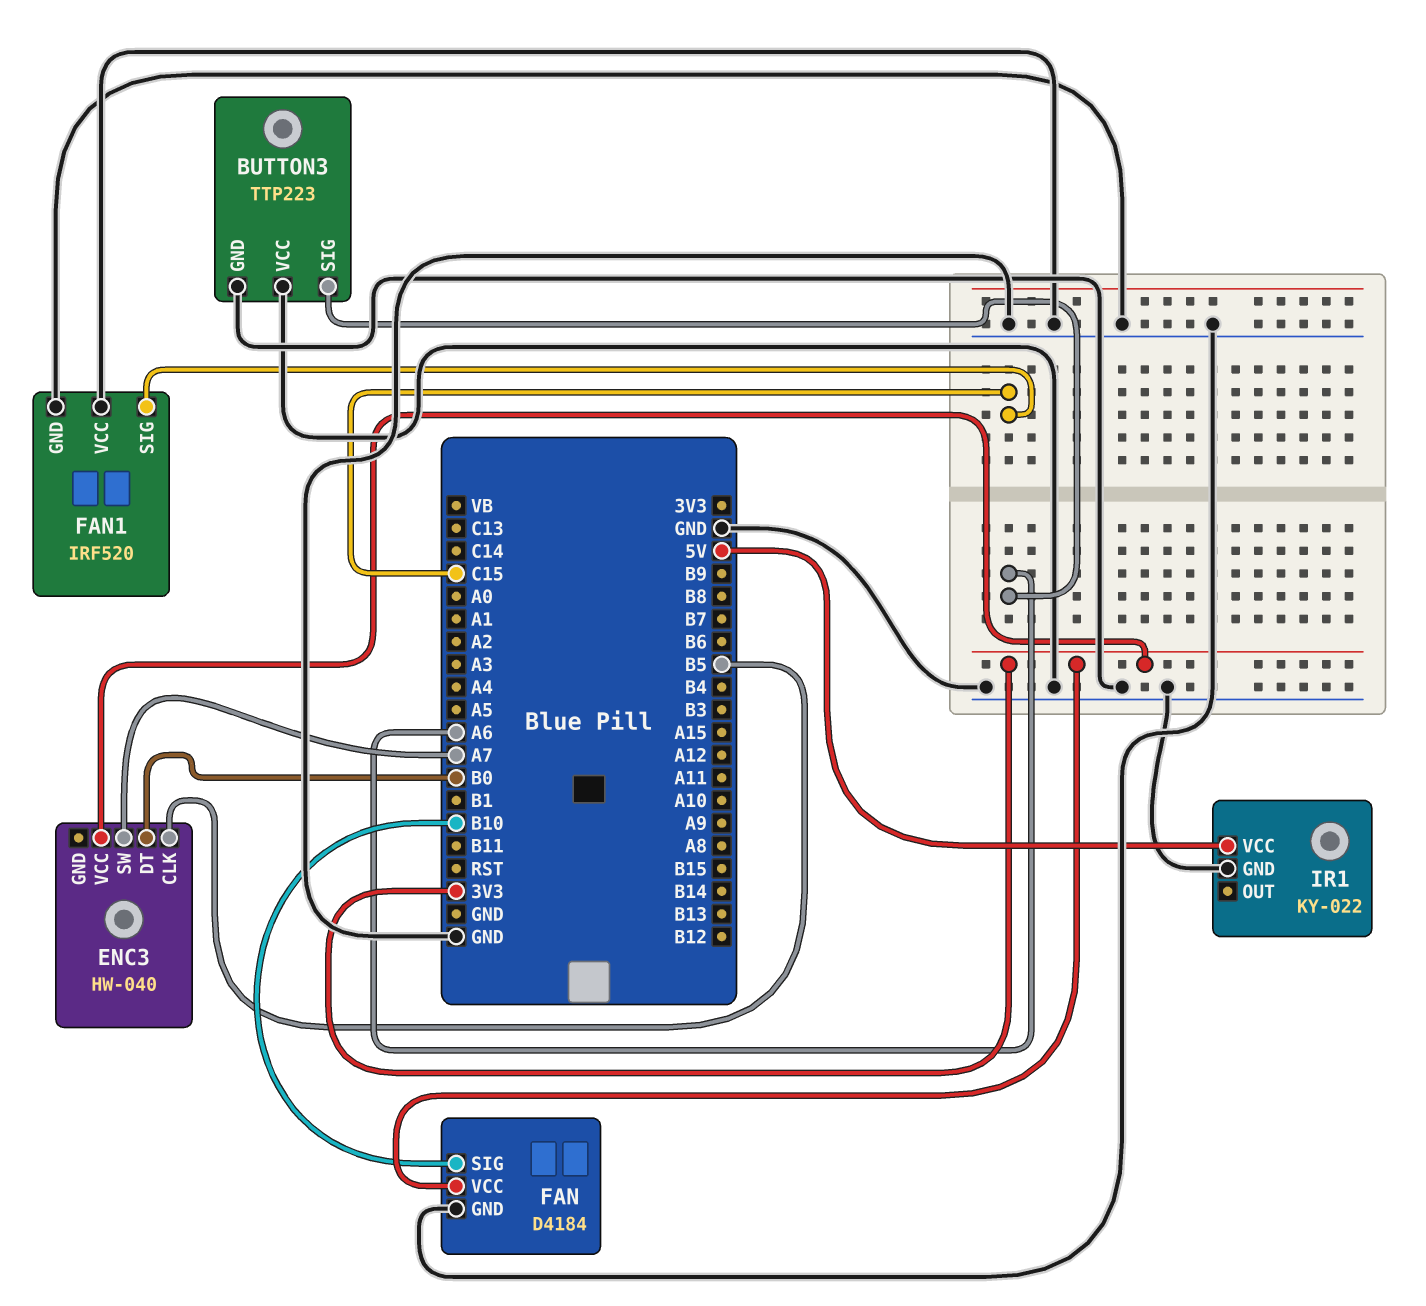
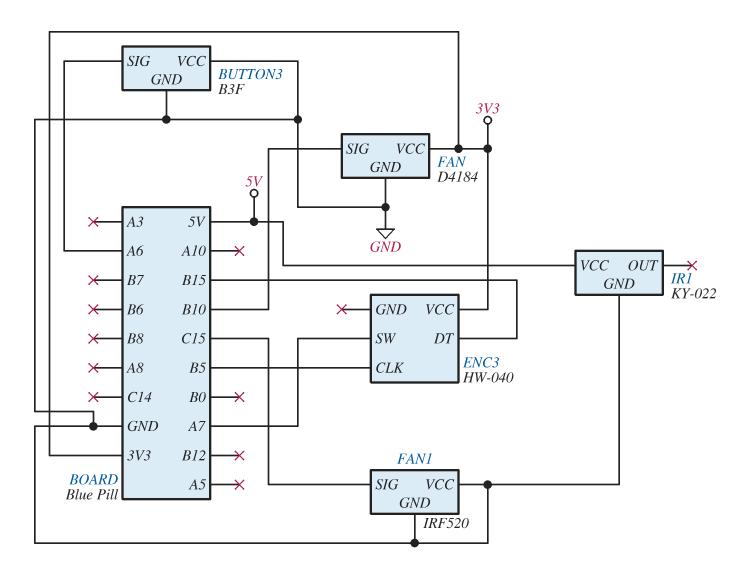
BUTTON3: TTP223 -> B3F
ENC3 pin DT: B0 -> B15

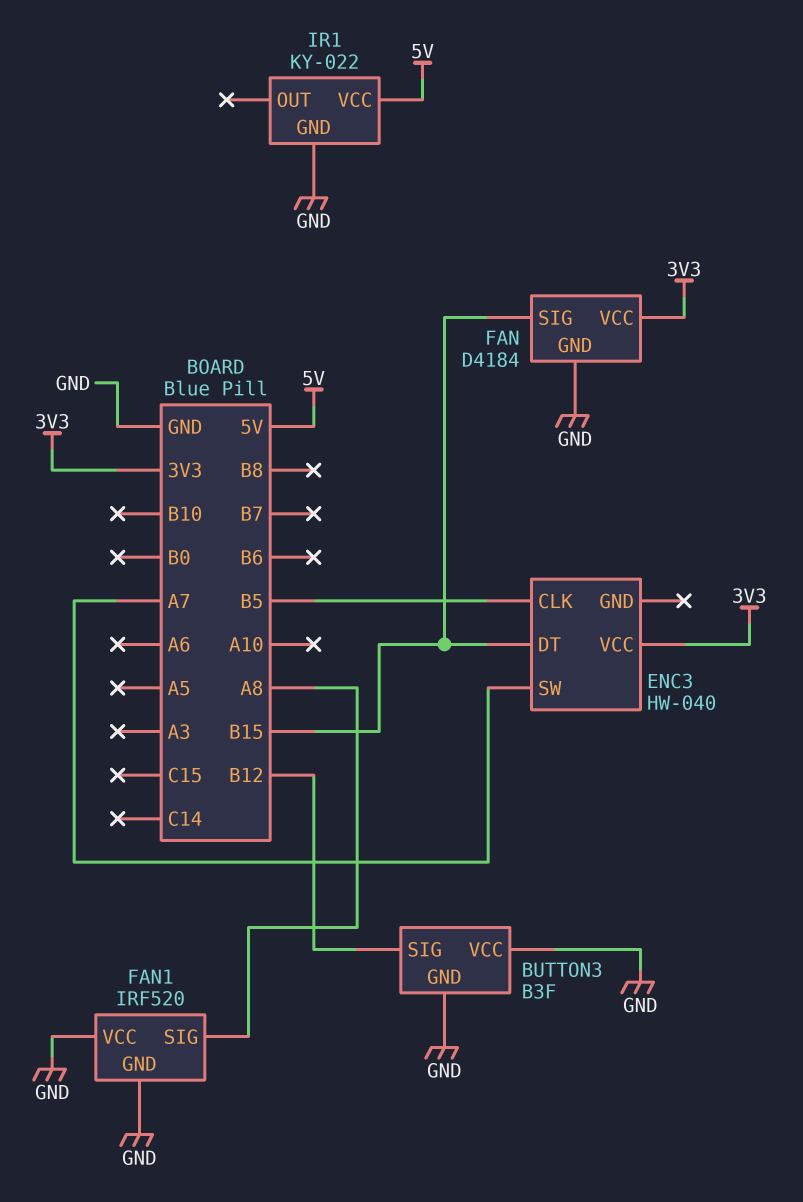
BUTTON3 pin SIG: A6 -> B12
FAN pin SIG: B10 -> B15
FAN1 pin SIG: C15 -> A8

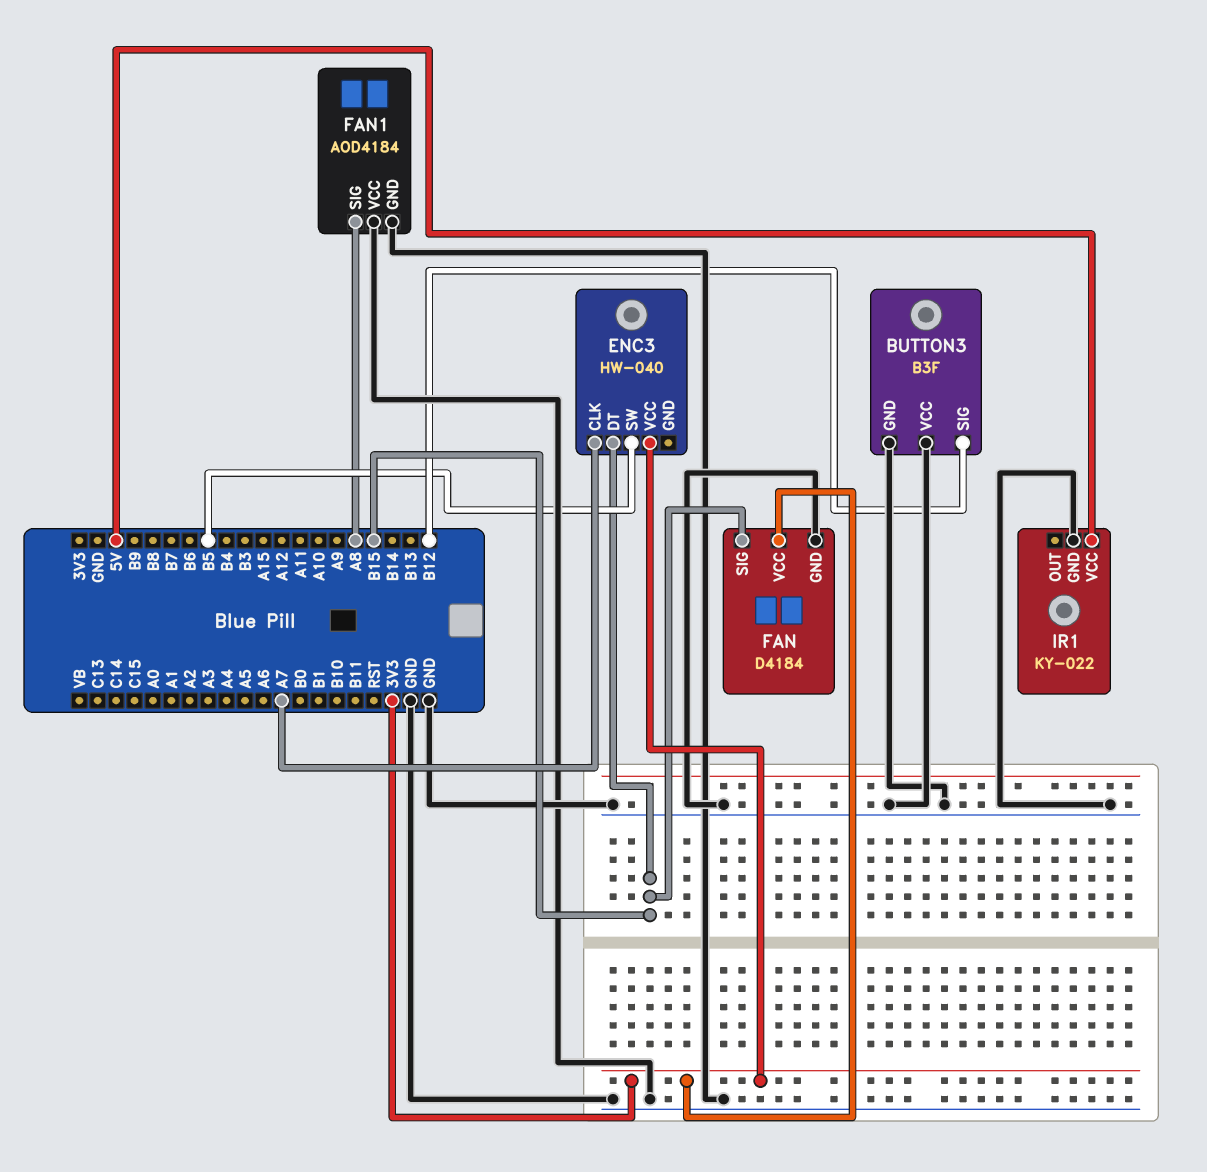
ENC3 pin CLK: B5 -> A7
ENC3 pin SW: A7 -> B5
FAN1: IRF520 -> AOD4184

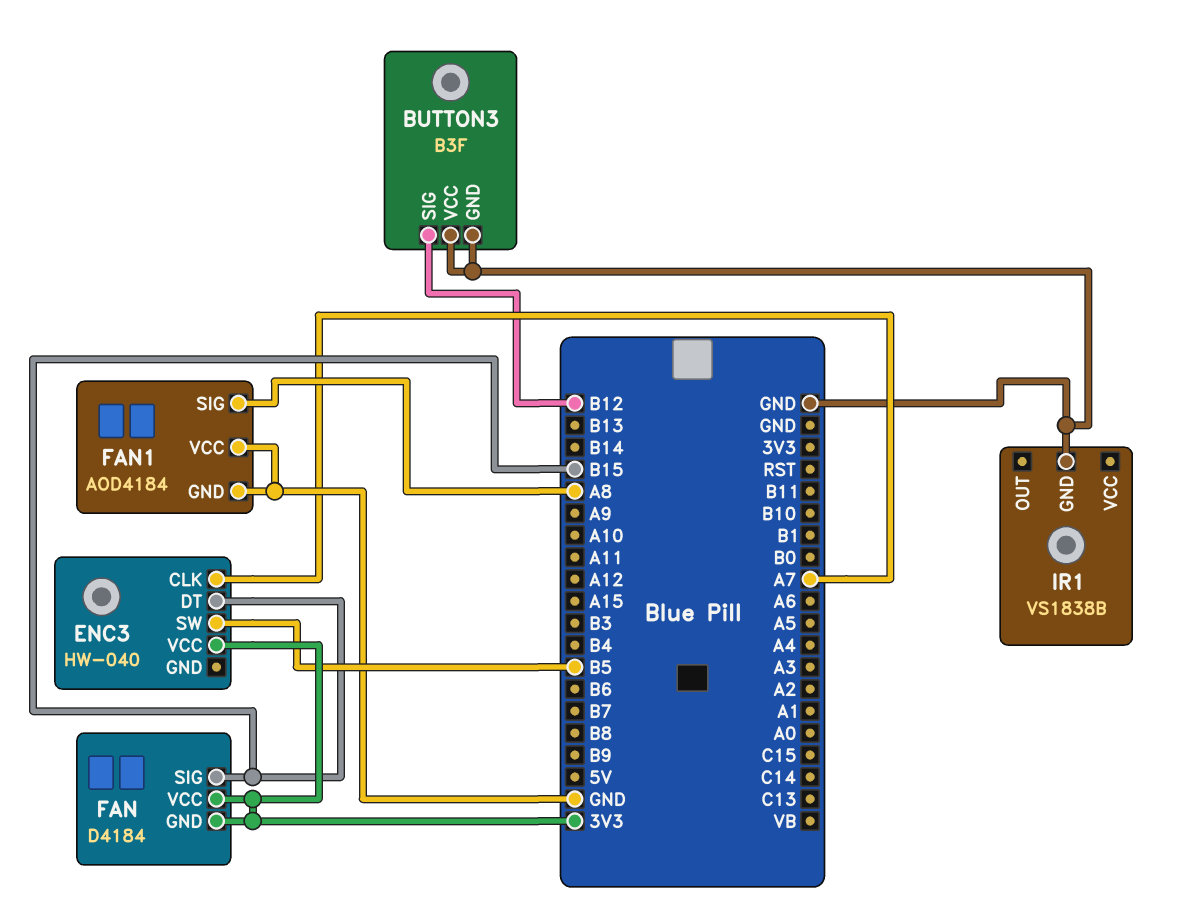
FAN pin GND: GND -> 3V3
IR1: KY-022 -> VS1838B
IR1 pin VCC: 5V -> none

